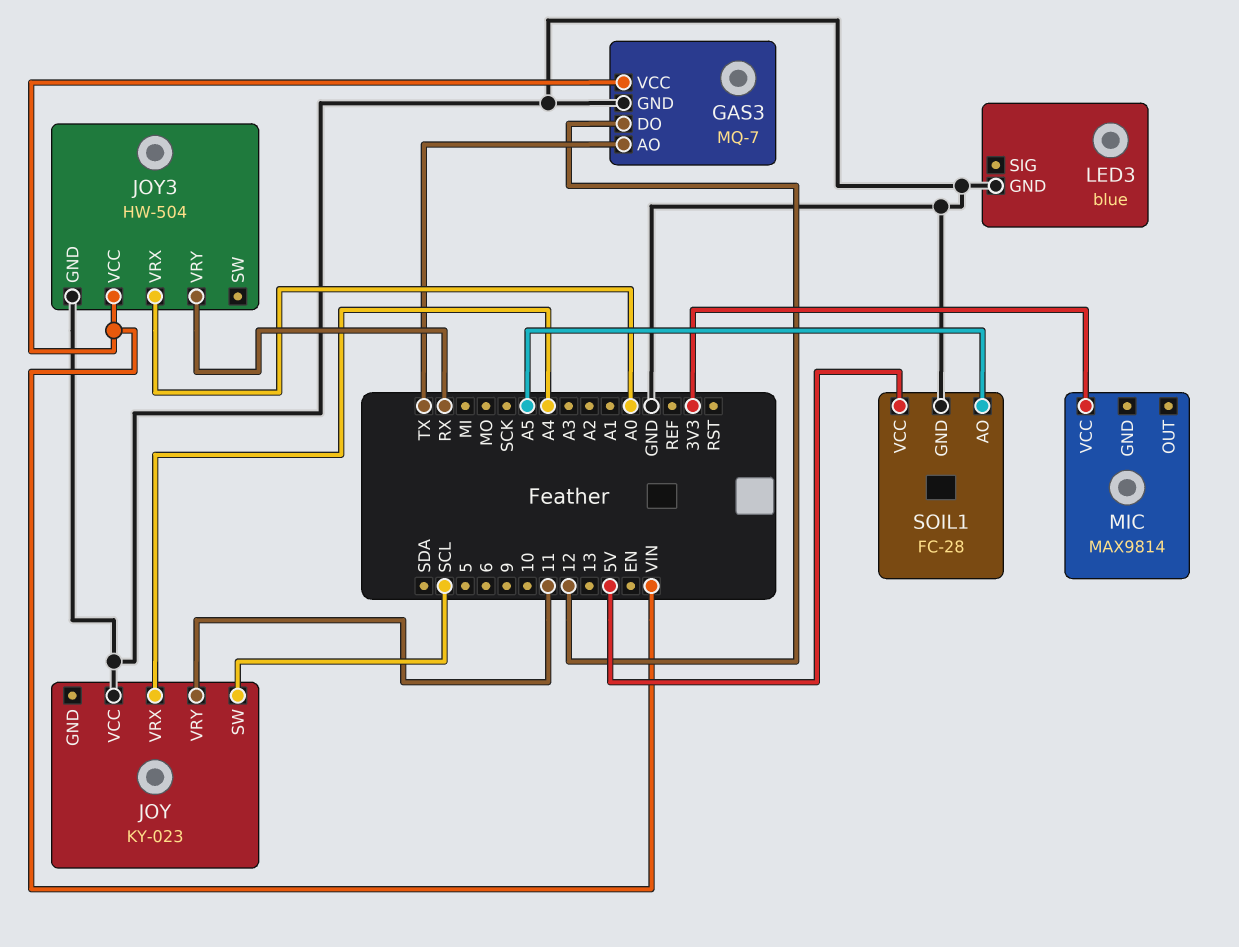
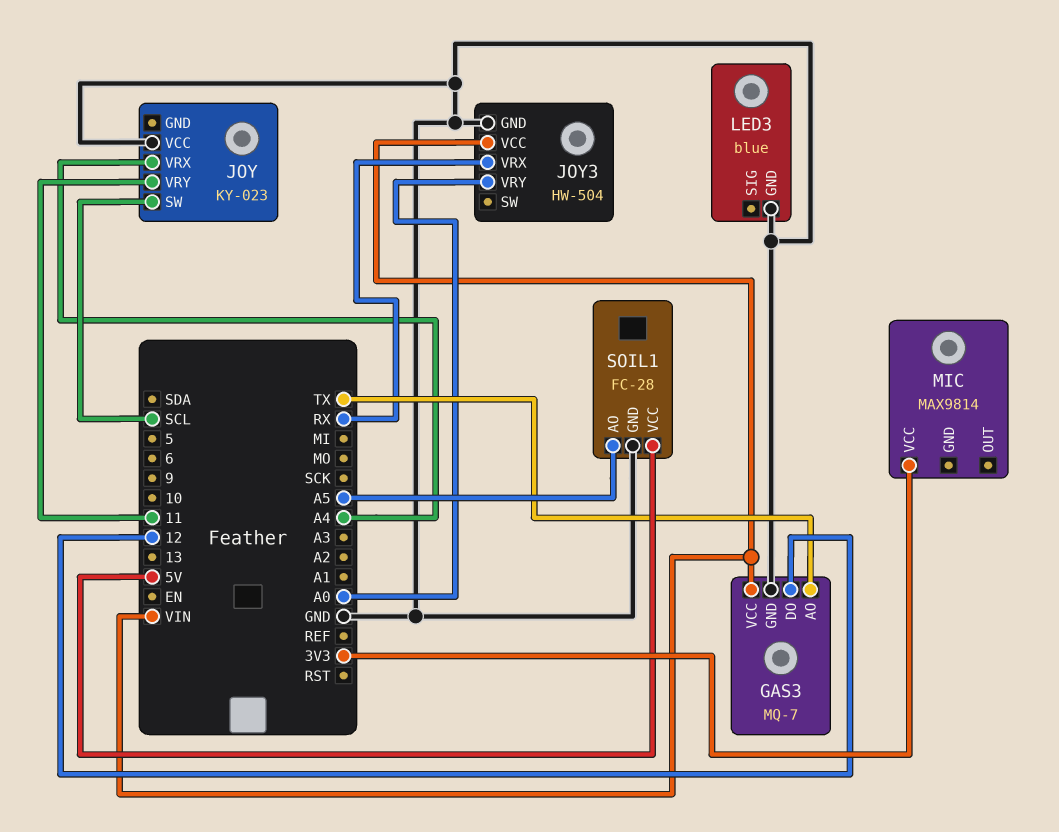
JOY3 pin VRX: A0 -> RX
JOY3 pin VRY: RX -> A0

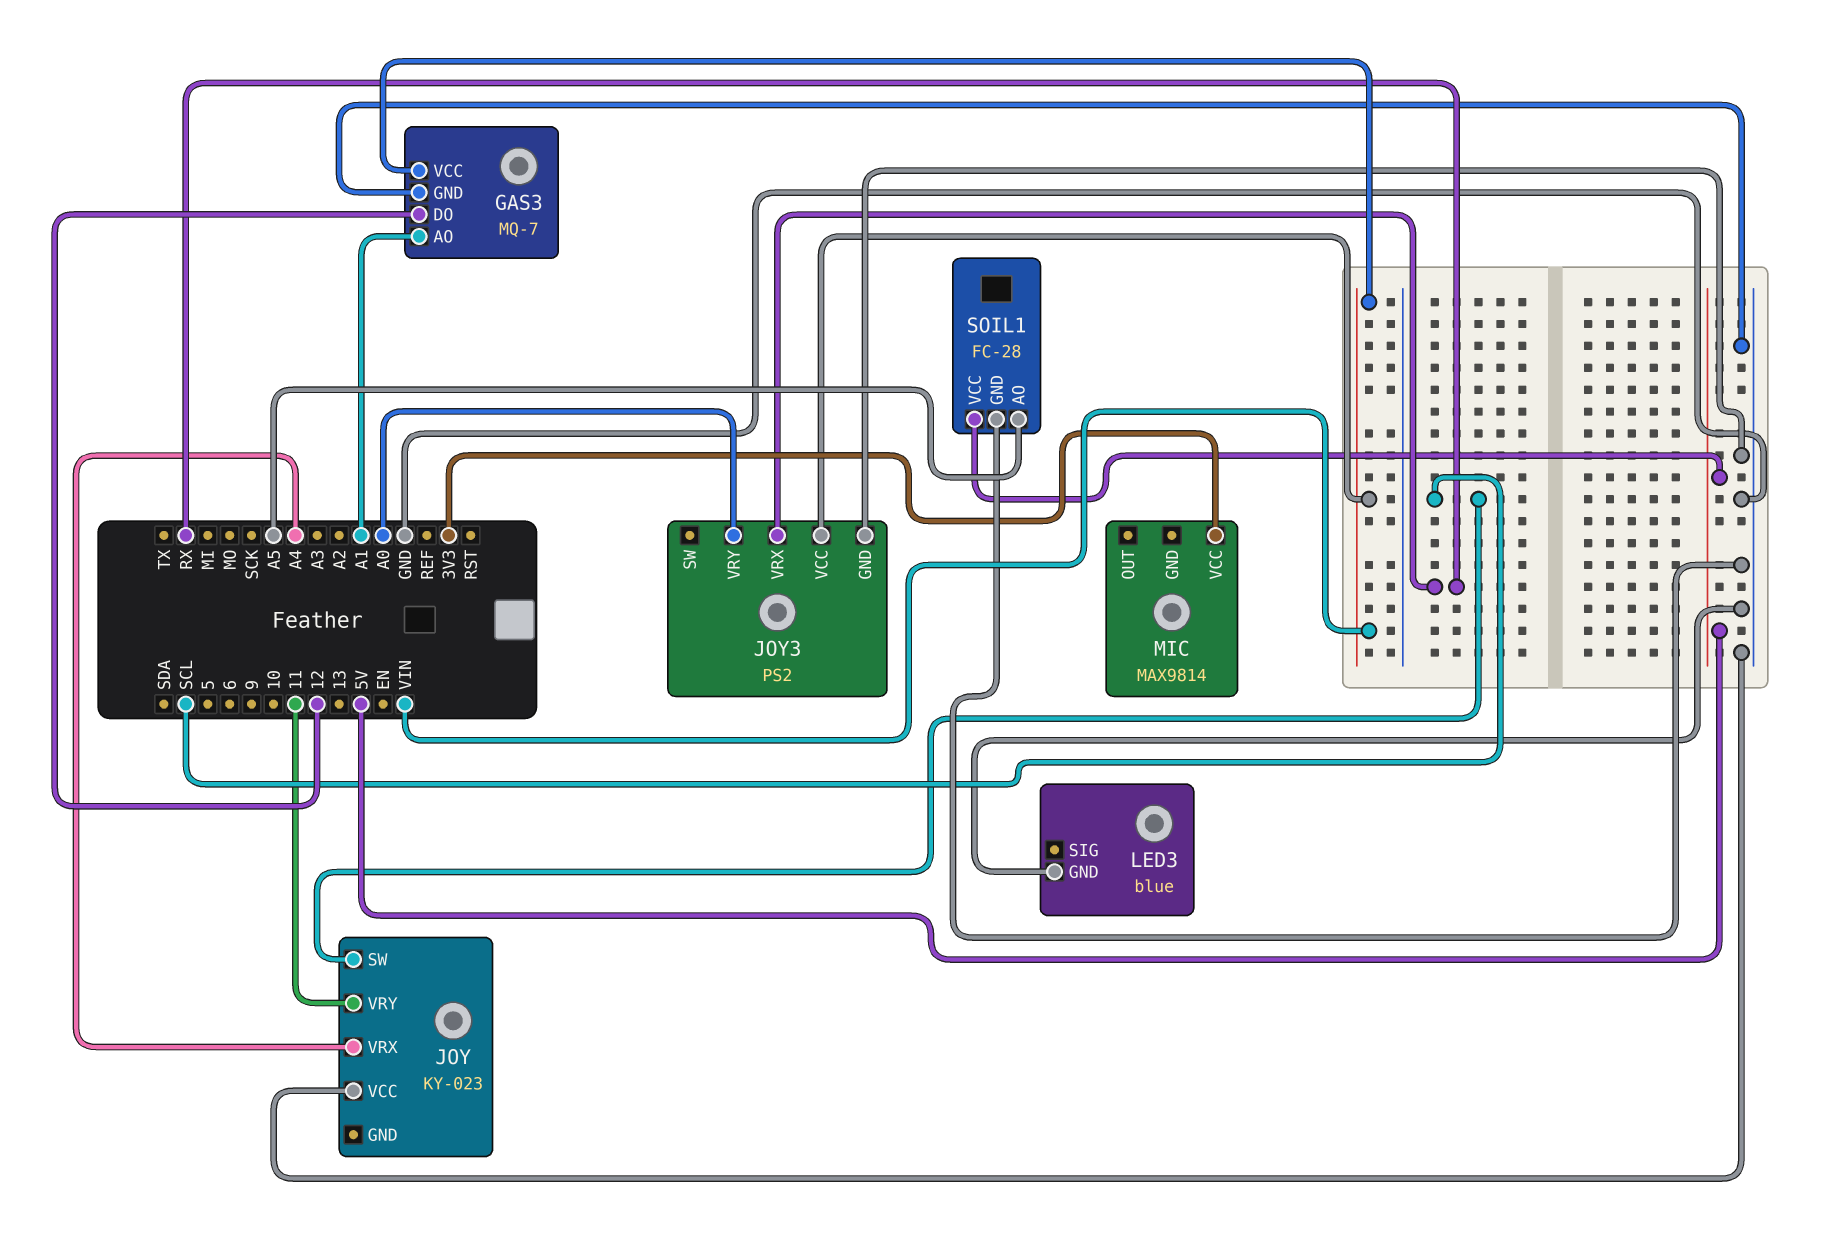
GAS3 pin AO: TX -> A1
JOY3: HW-504 -> PS2

